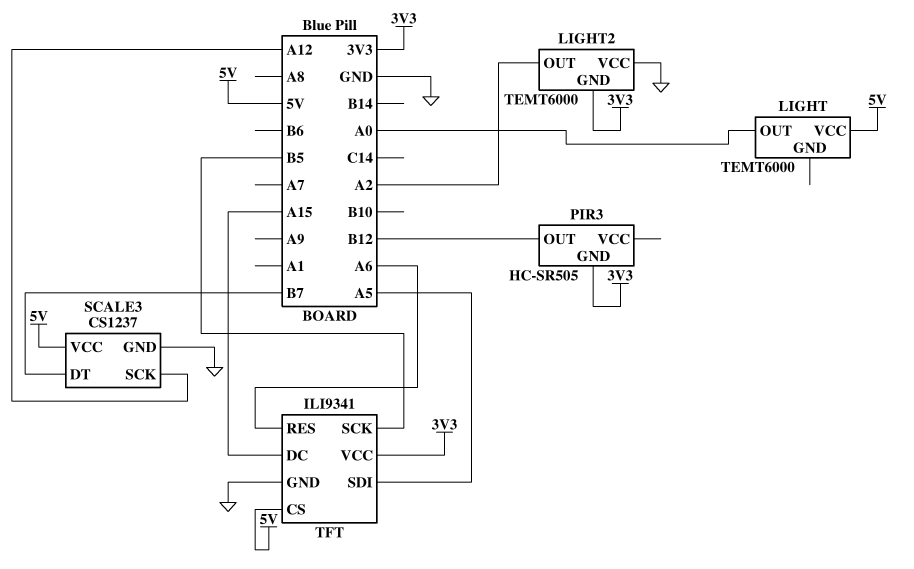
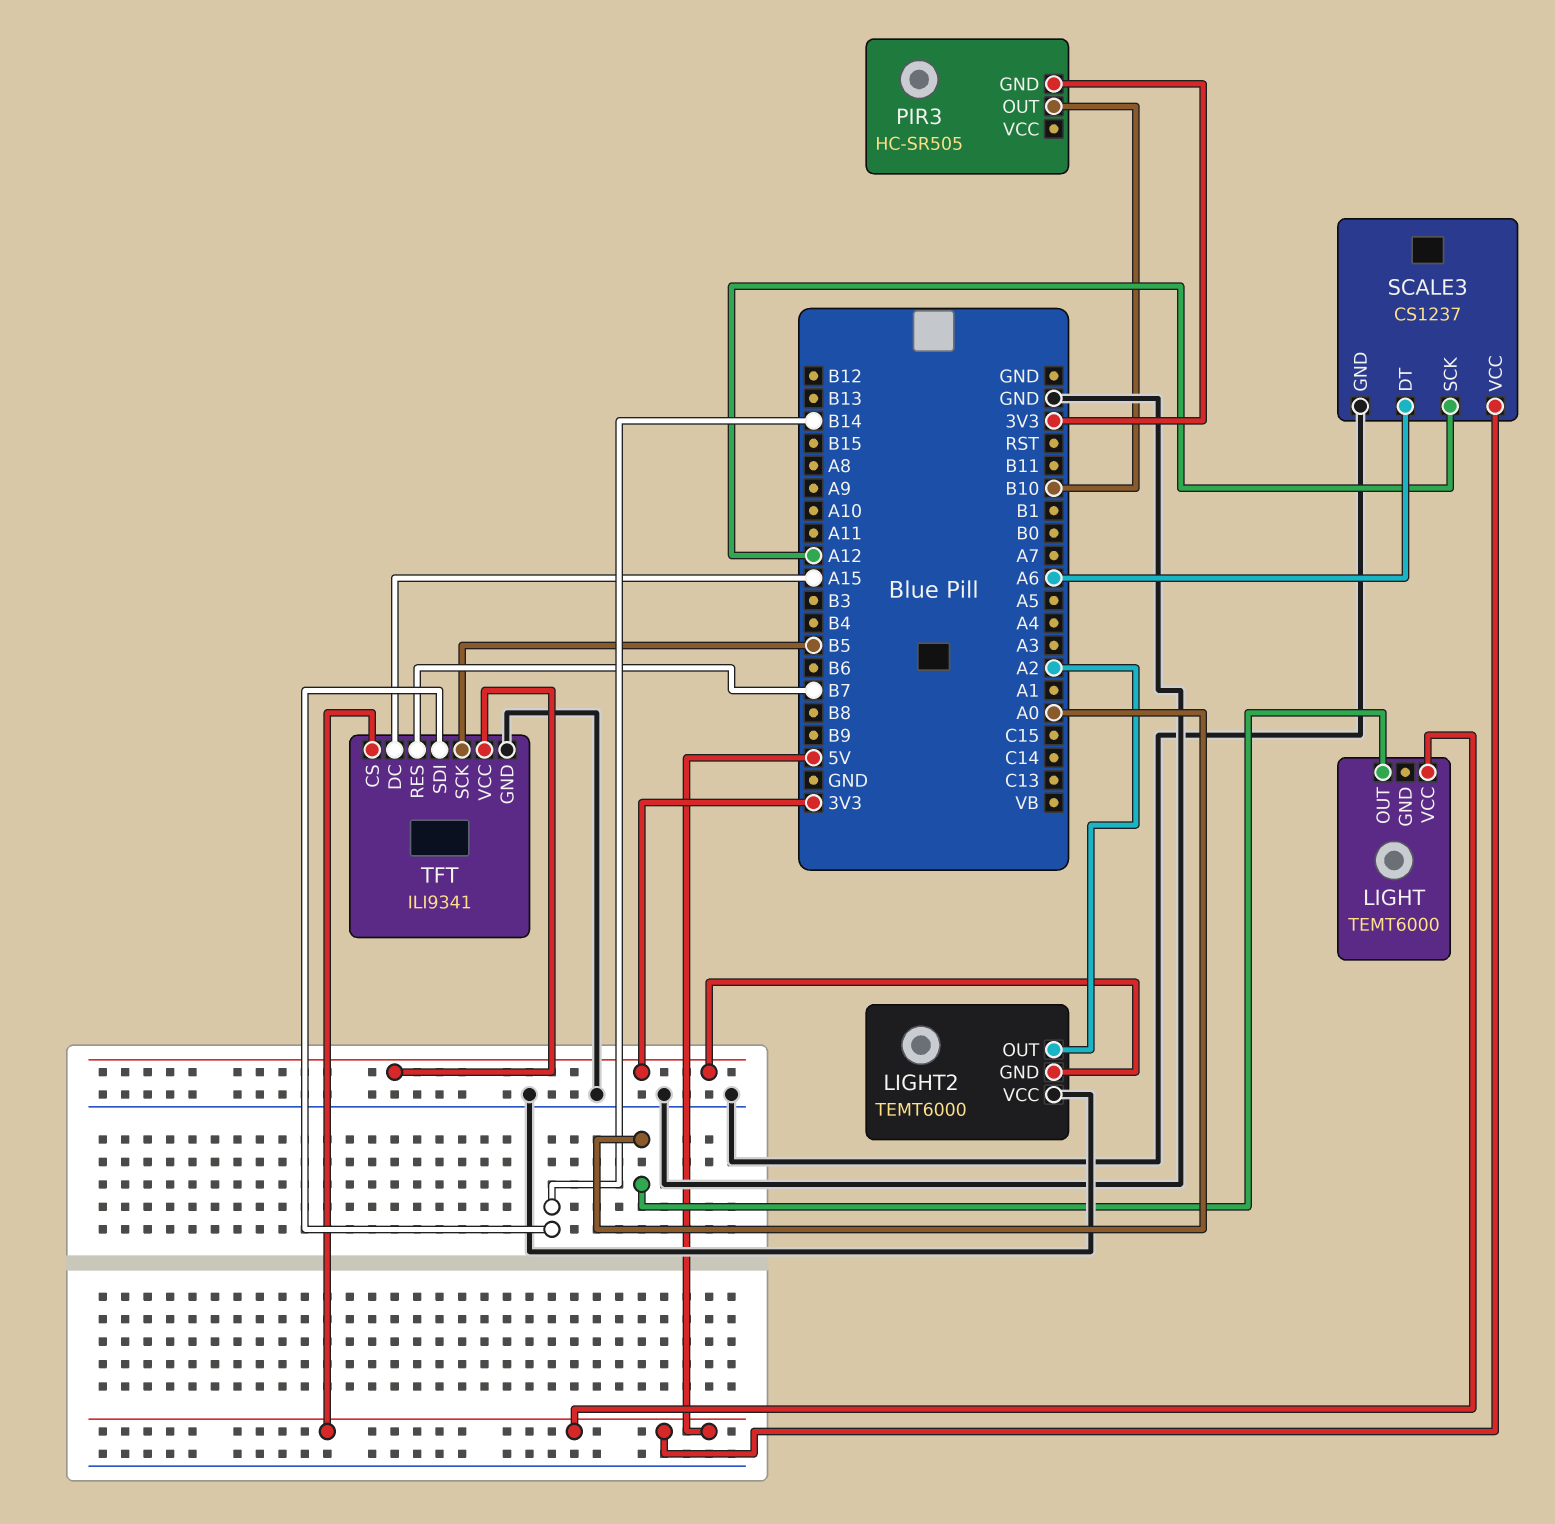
PIR3 pin OUT: B12 -> B10
SCALE3 pin DT: B7 -> A6
TFT pin RES: A6 -> B7
TFT pin SDI: A5 -> B14

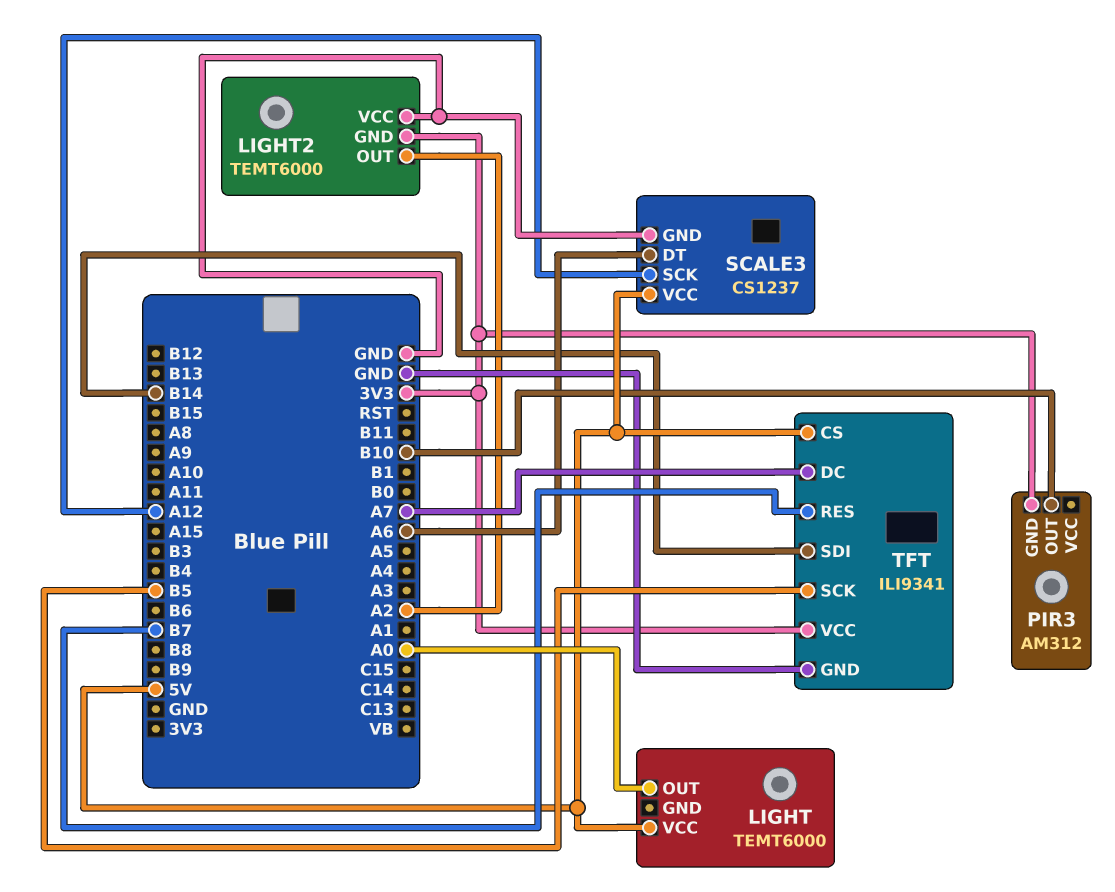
PIR3: HC-SR505 -> AM312
TFT pin DC: A15 -> A7

